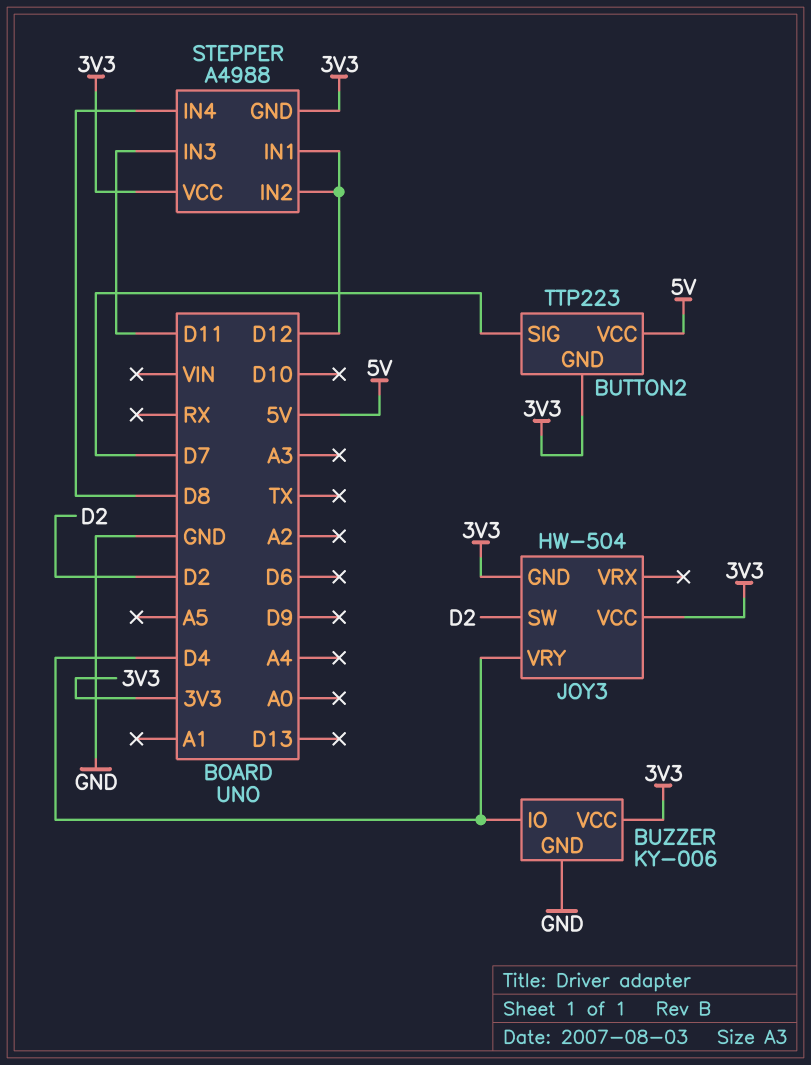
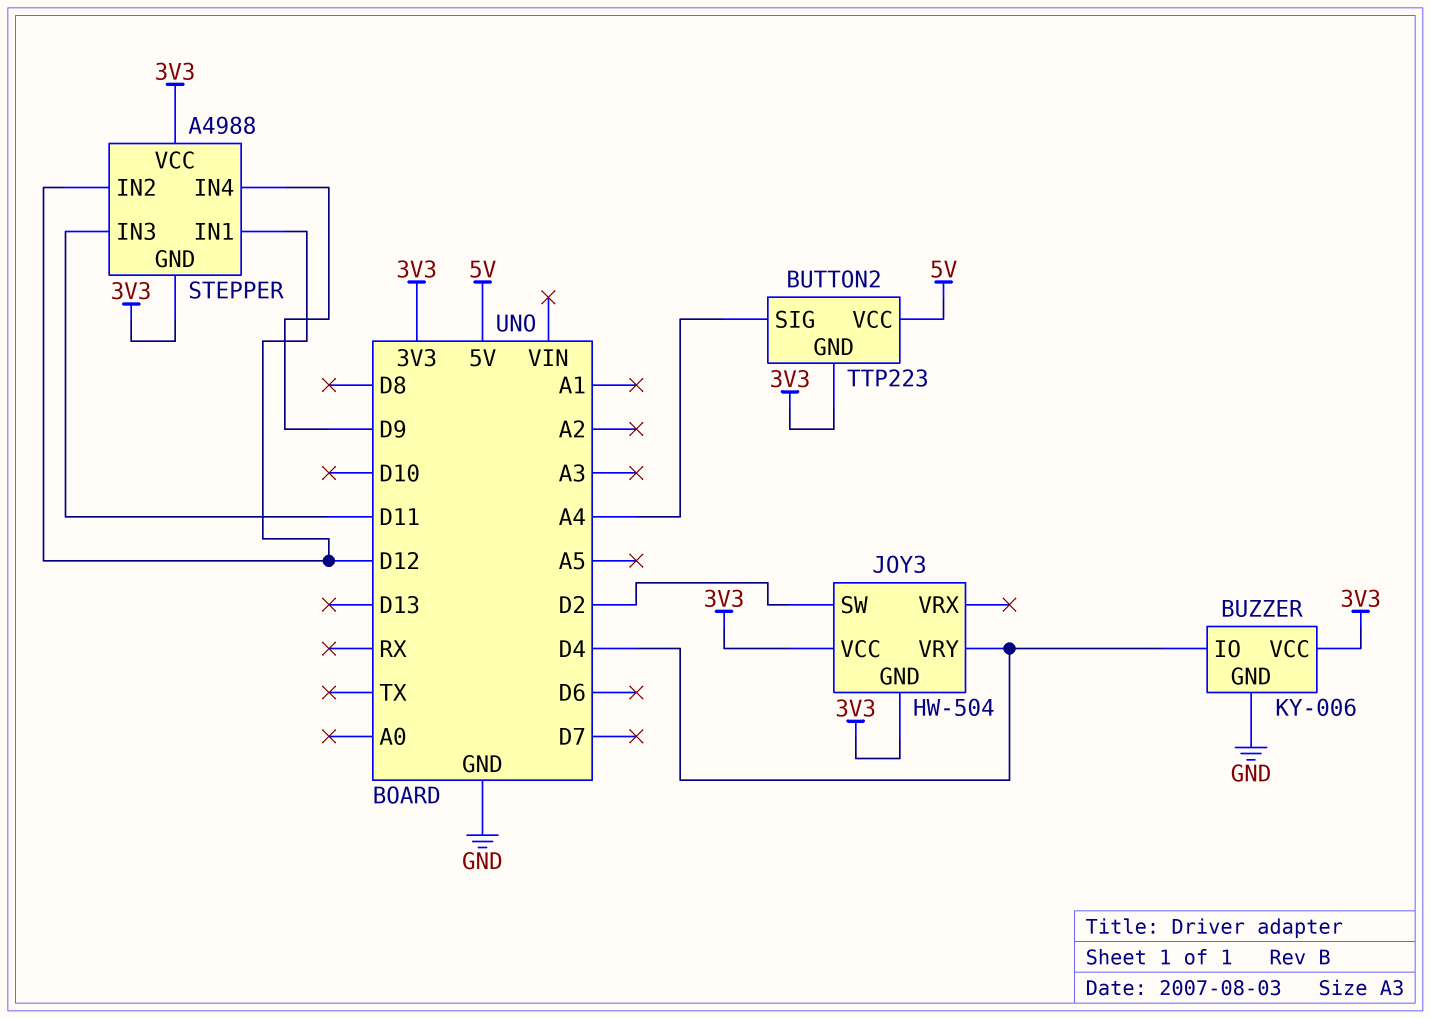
BUTTON2 pin SIG: D7 -> A4
STEPPER pin IN4: D8 -> D9

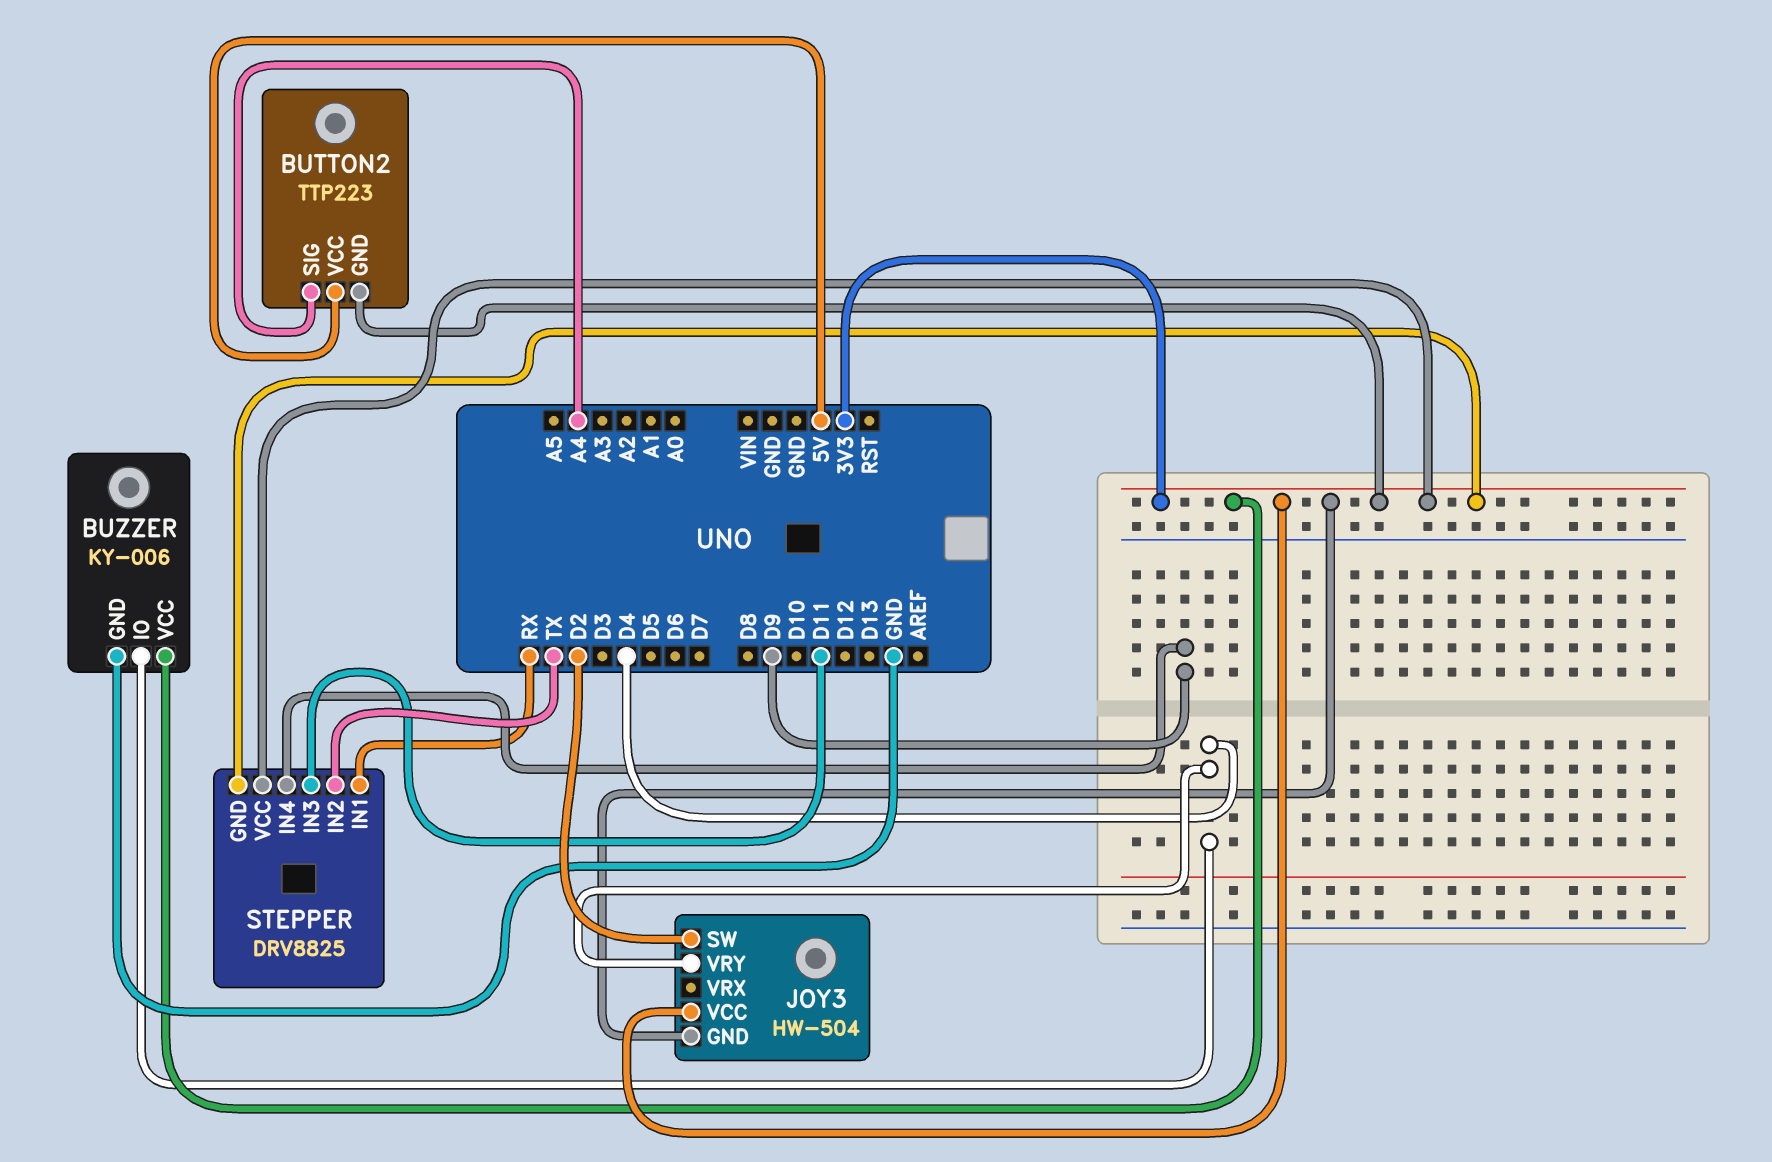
STEPPER: A4988 -> DRV8825
STEPPER pin IN1: D12 -> RX
STEPPER pin IN2: D12 -> TX

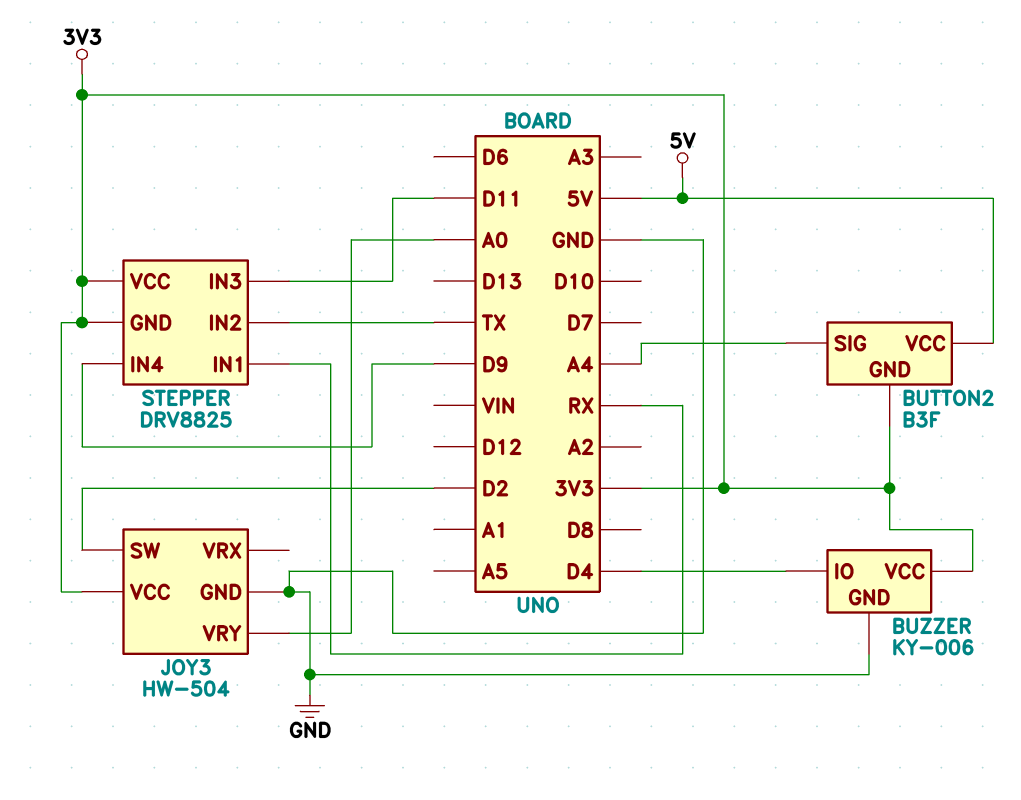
BUTTON2: TTP223 -> B3F
JOY3 pin GND: 3V3 -> GND
JOY3 pin VRY: D4 -> A0

